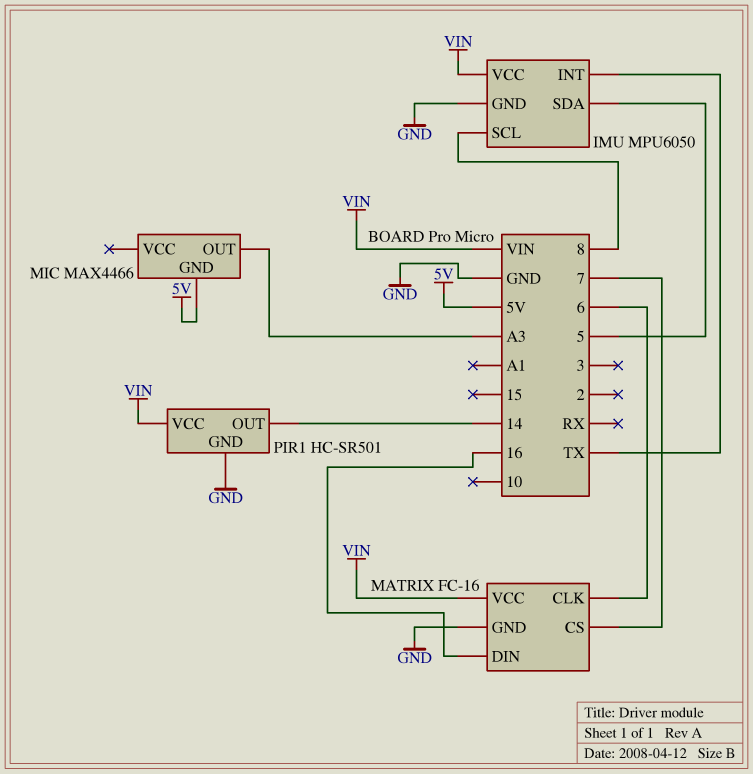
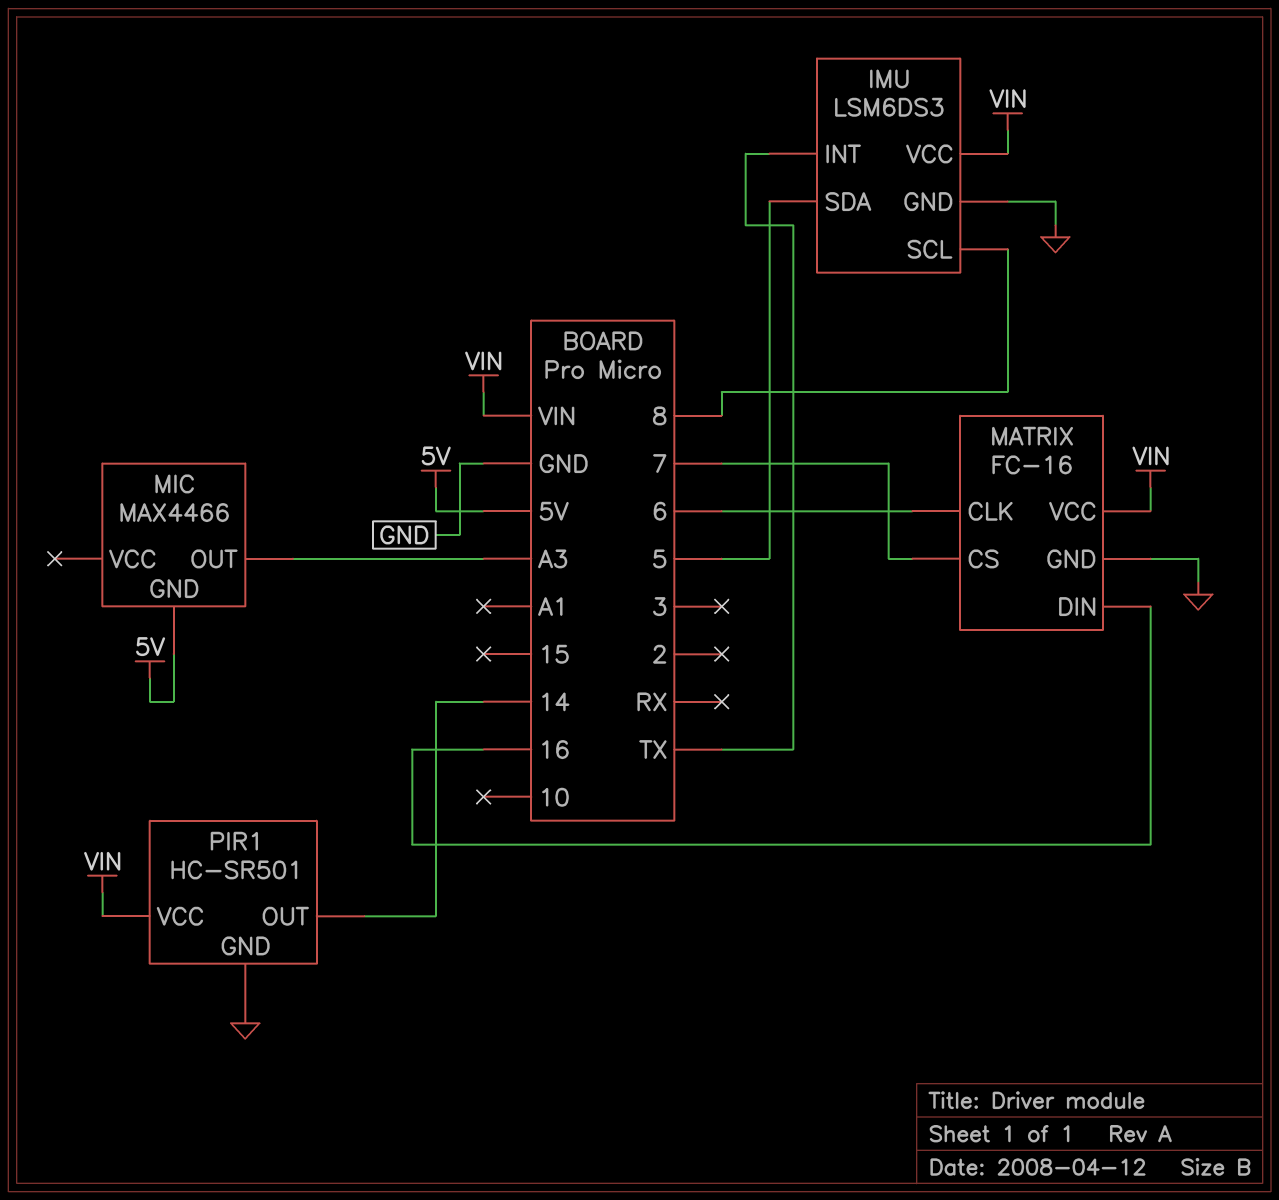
IMU: MPU6050 -> LSM6DS3

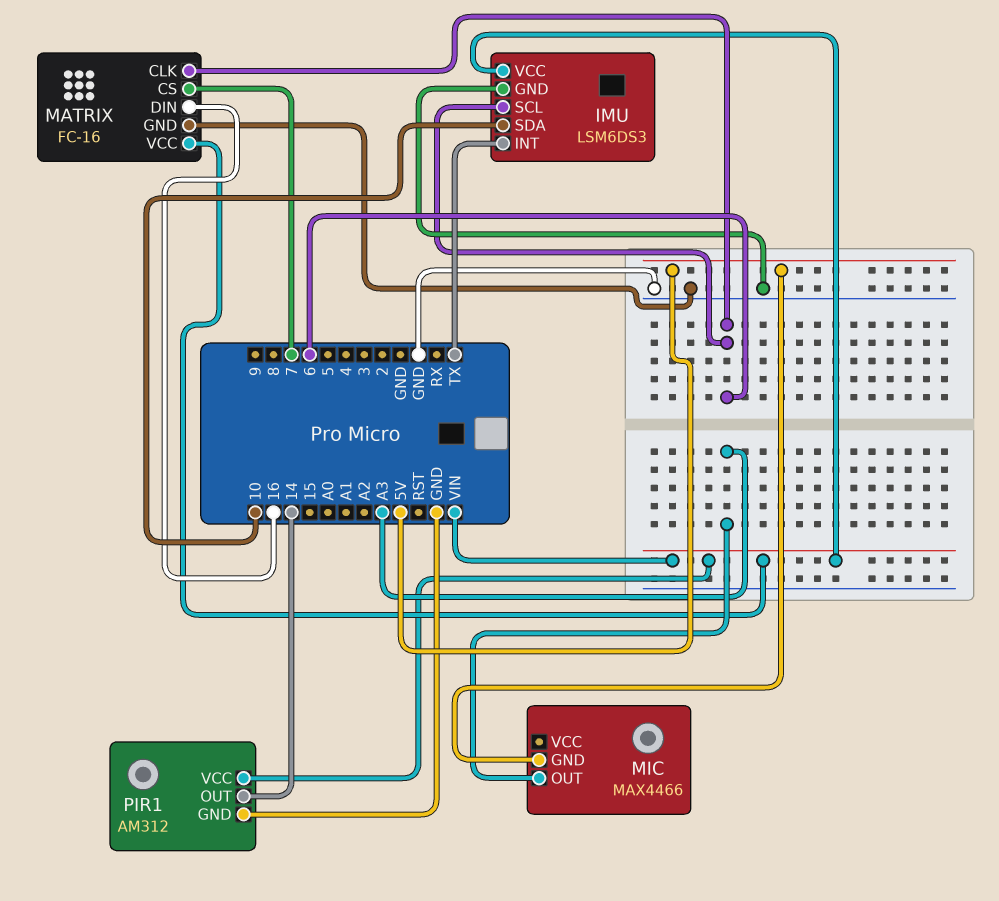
IMU pin SCL: 8 -> 6
IMU pin SDA: 5 -> 10
PIR1: HC-SR501 -> AM312

